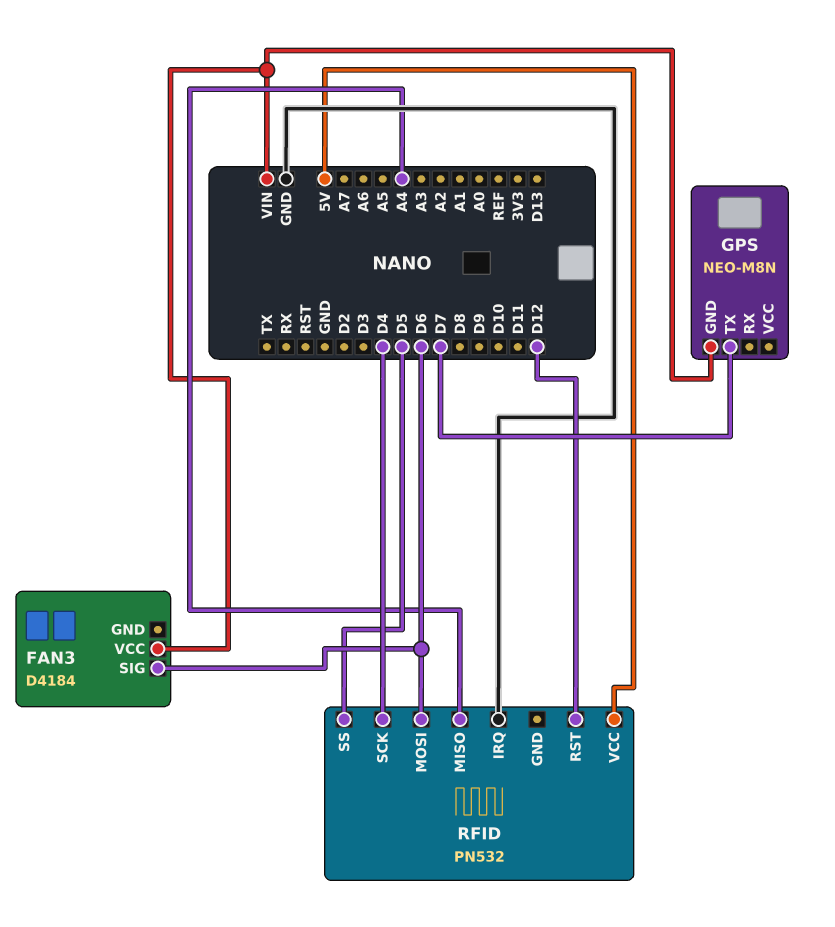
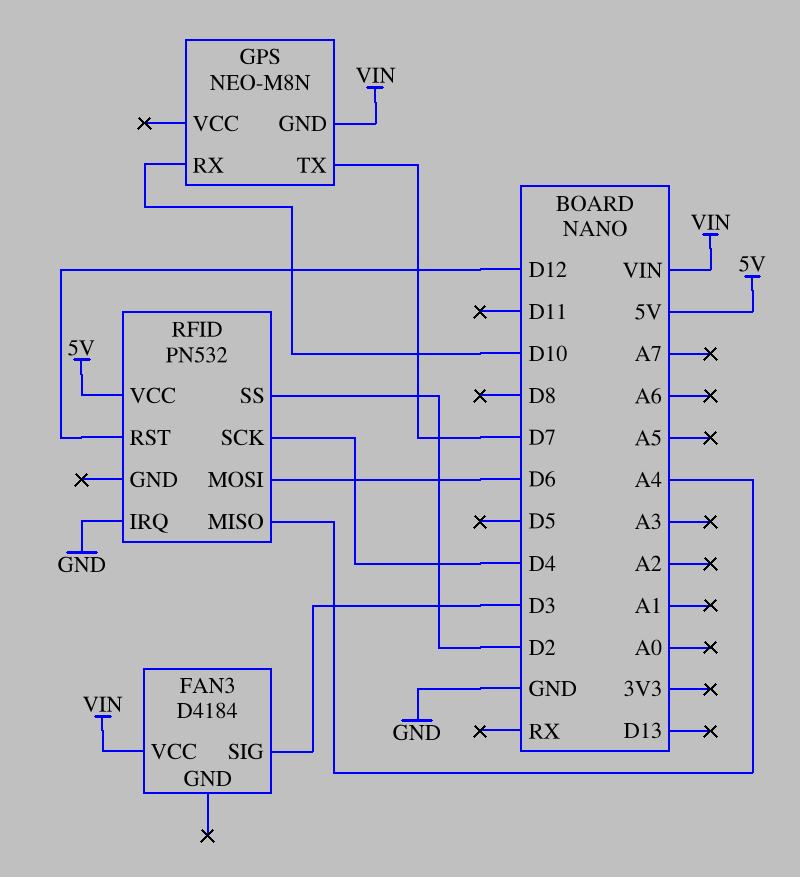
FAN3 pin SIG: D6 -> D3
GPS pin RX: none -> D10
RFID pin SS: D5 -> D2

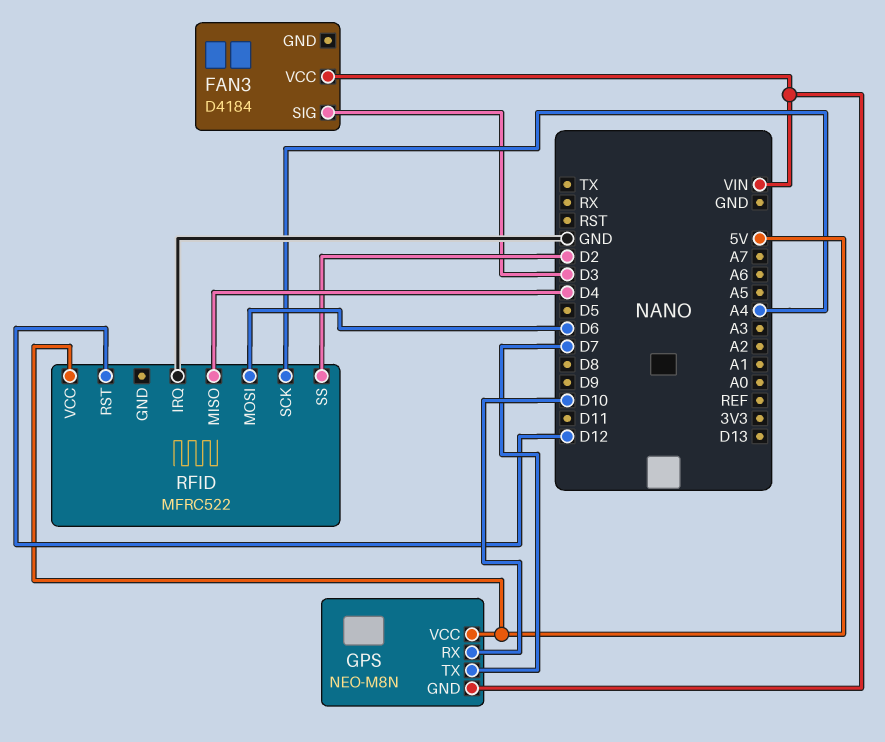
GPS pin VCC: none -> 5V
RFID: PN532 -> MFRC522
RFID pin MISO: A4 -> D4
RFID pin SCK: D4 -> A4

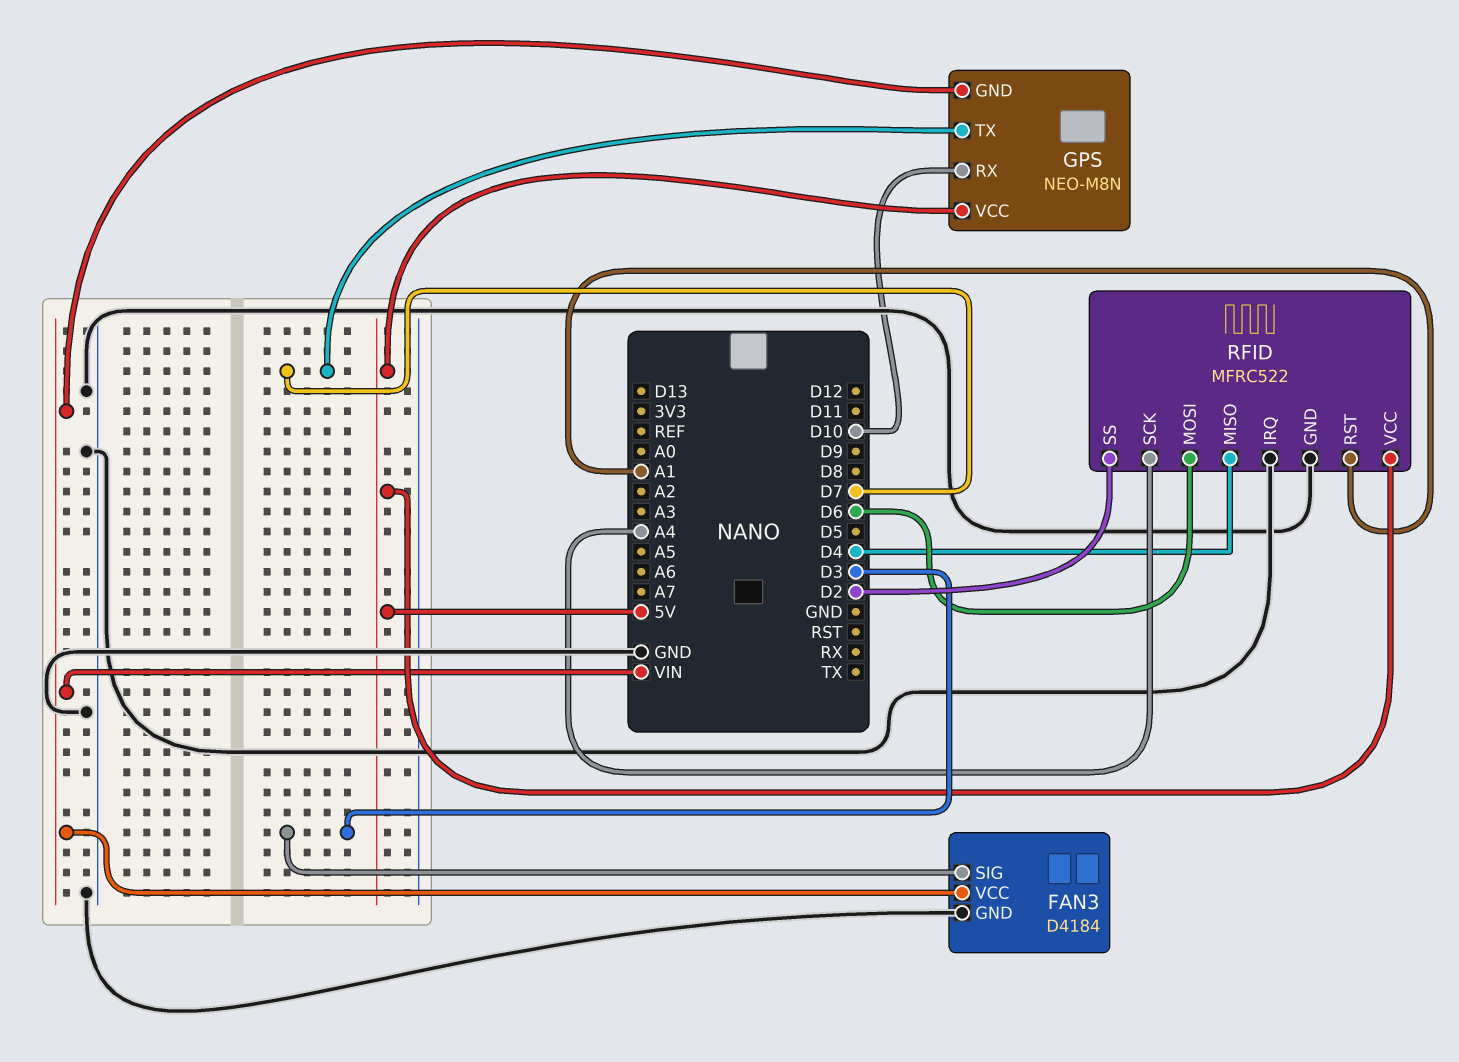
FAN3 pin GND: none -> GND
RFID pin GND: none -> GND
RFID pin RST: D12 -> A1

